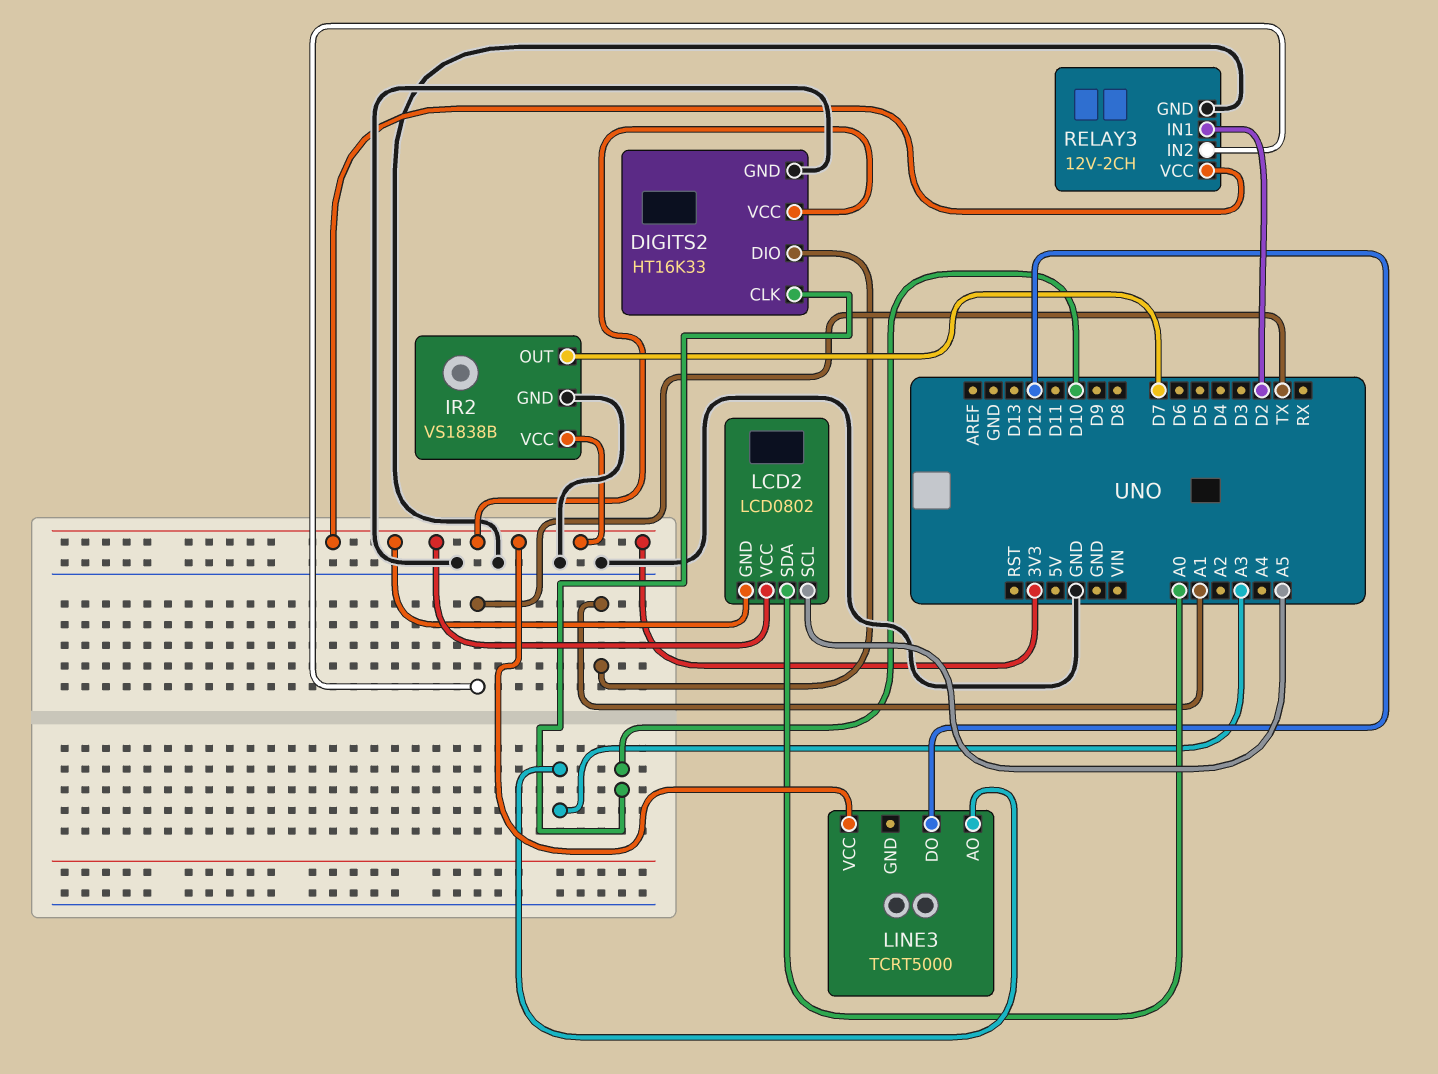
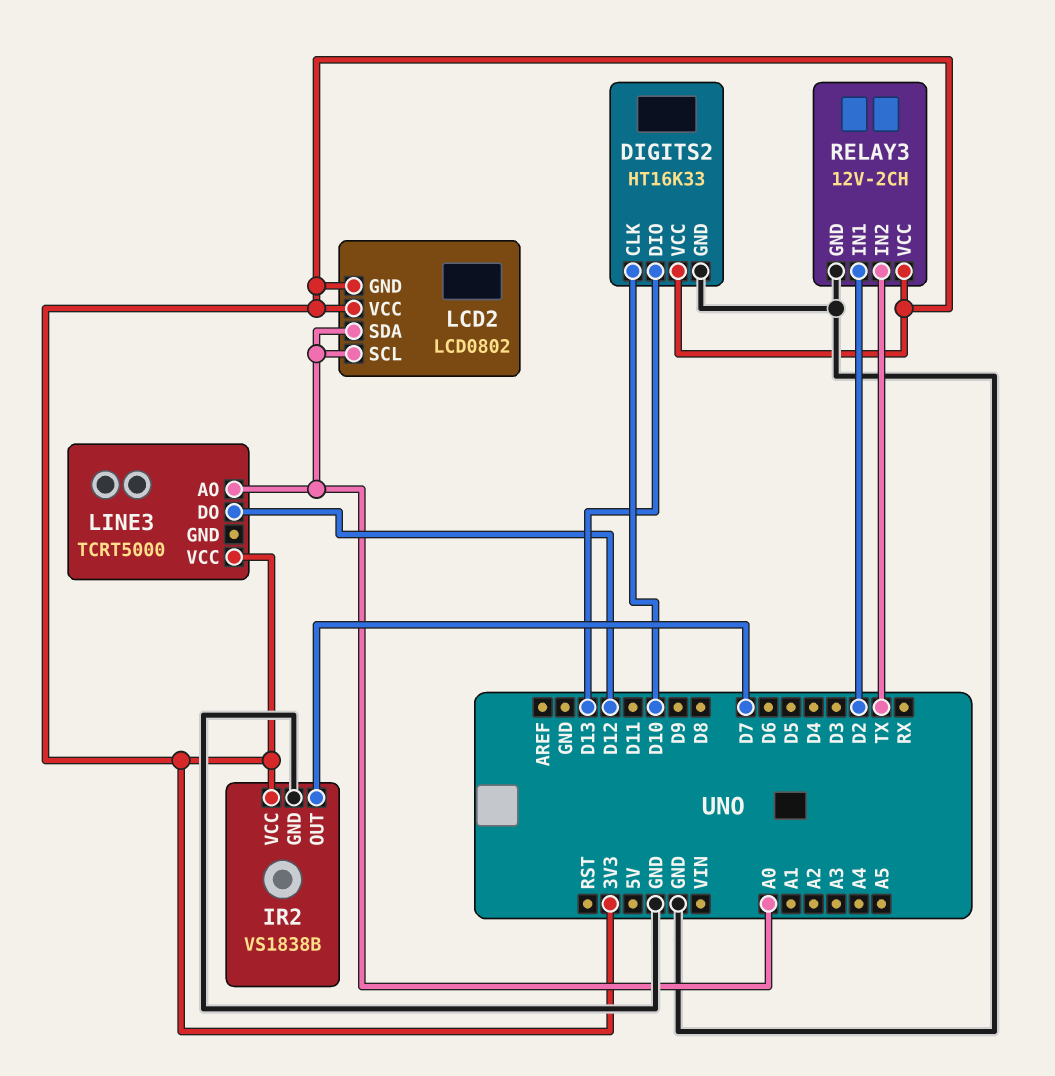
DIGITS2 pin DIO: A1 -> D13
LCD2 pin SCL: A5 -> A0
LINE3 pin AO: A3 -> A0

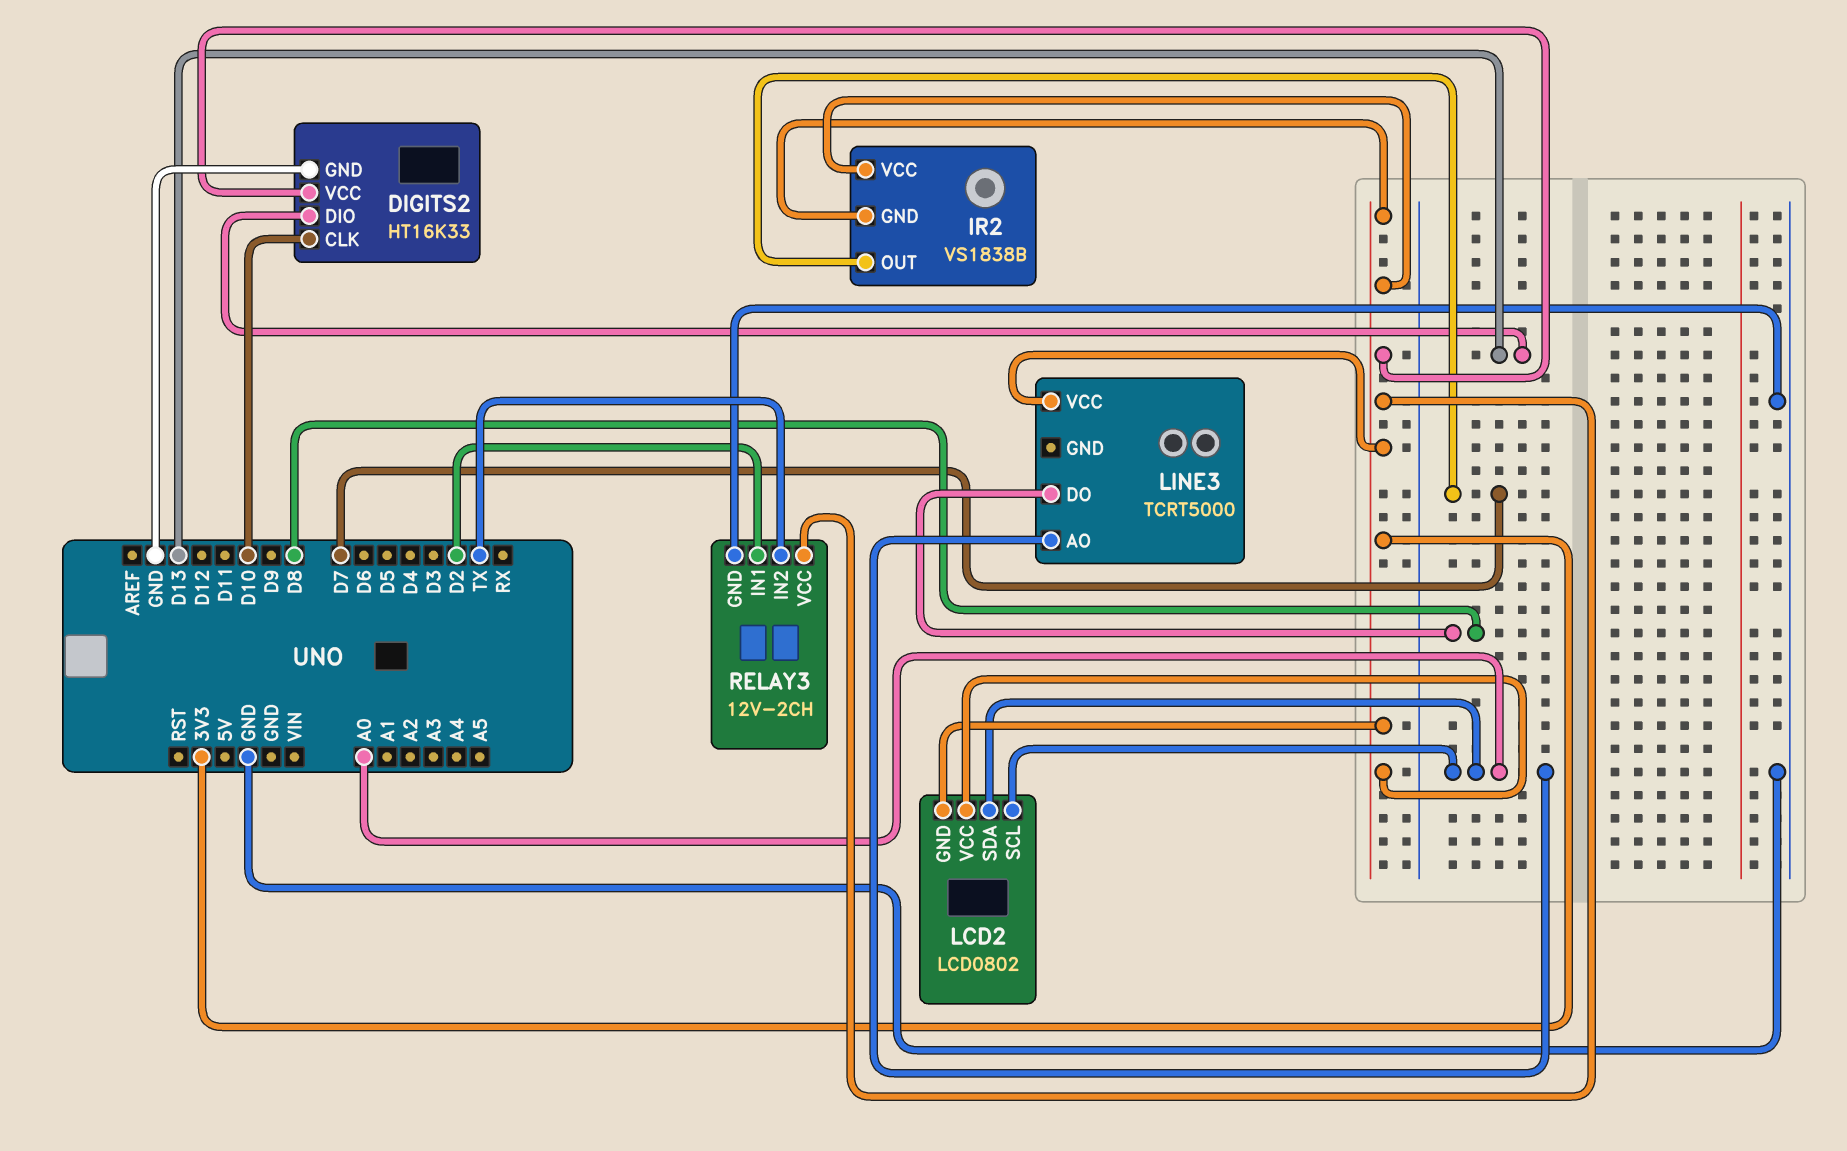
IR2 pin GND: GND -> 3V3
LINE3 pin DO: D12 -> D8

